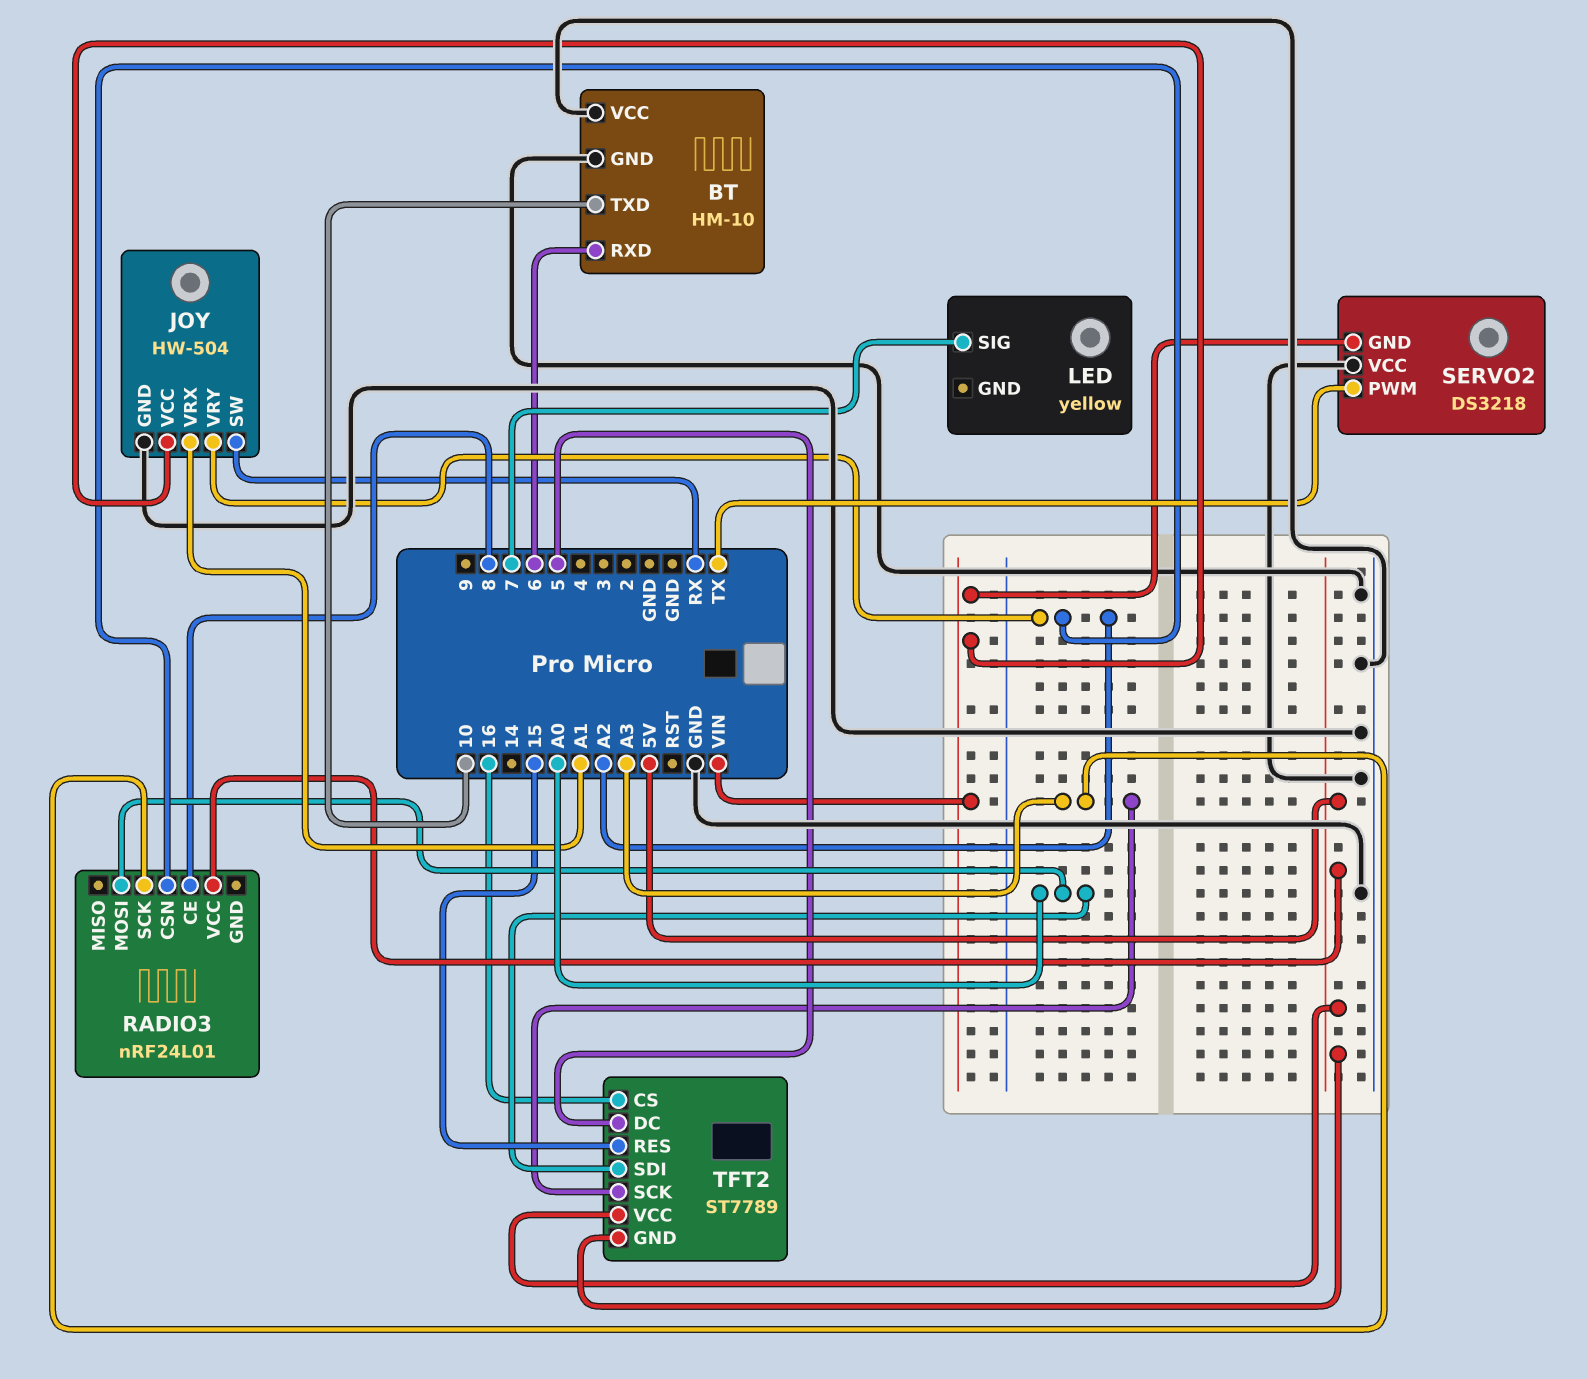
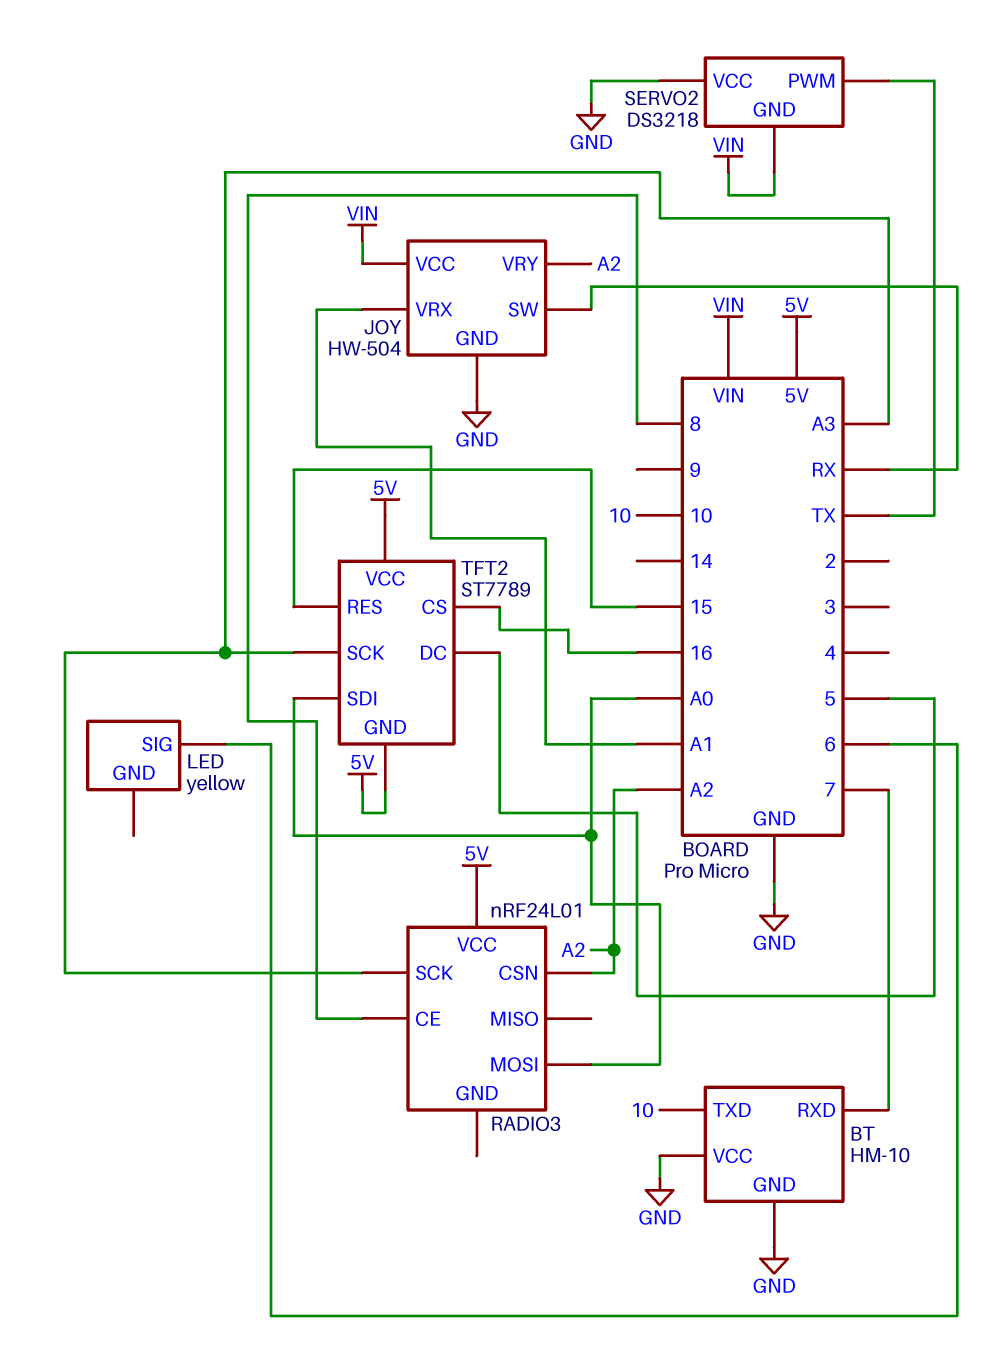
BT pin RXD: 6 -> 7
LED pin SIG: 7 -> 6

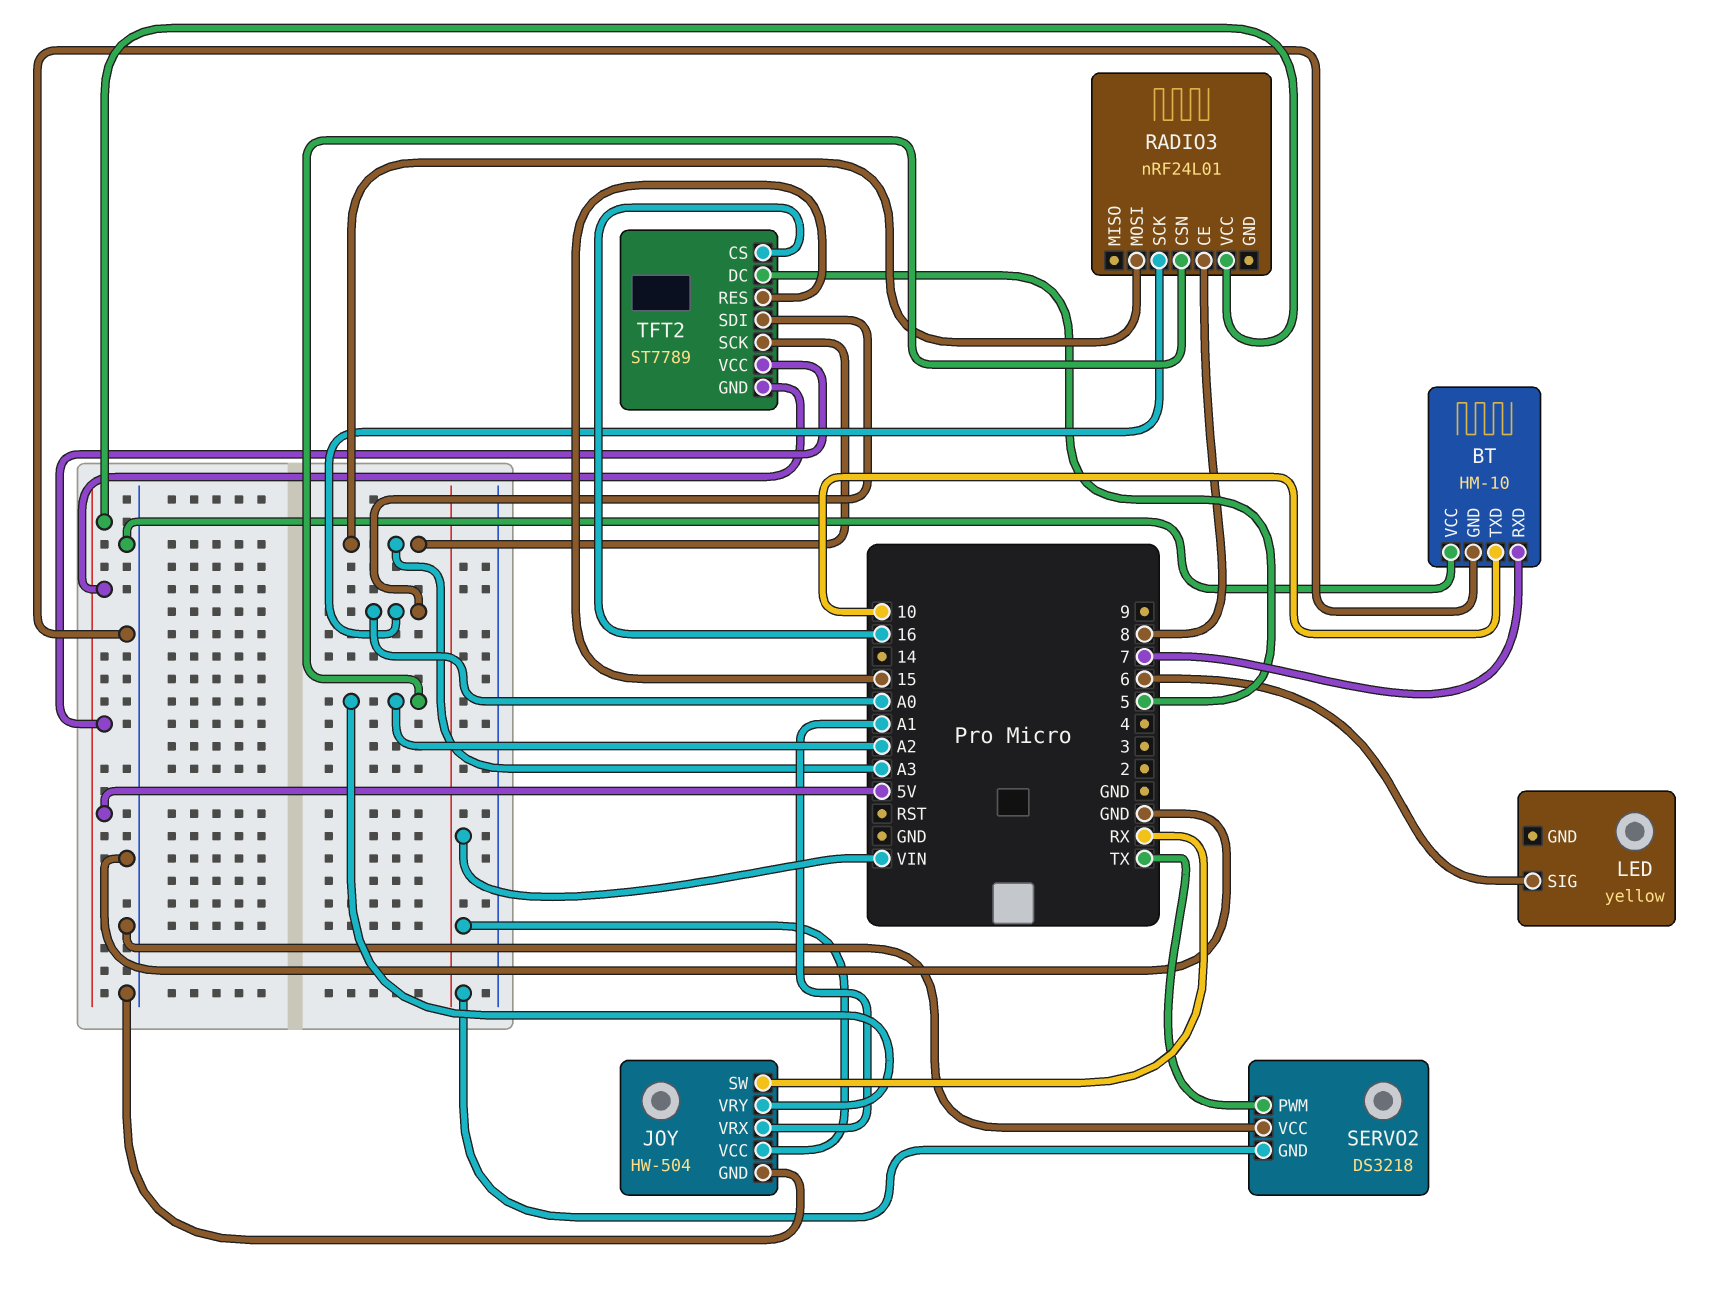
RADIO3 pin MOSI: A0 -> A3
RADIO3 pin SCK: A3 -> A0

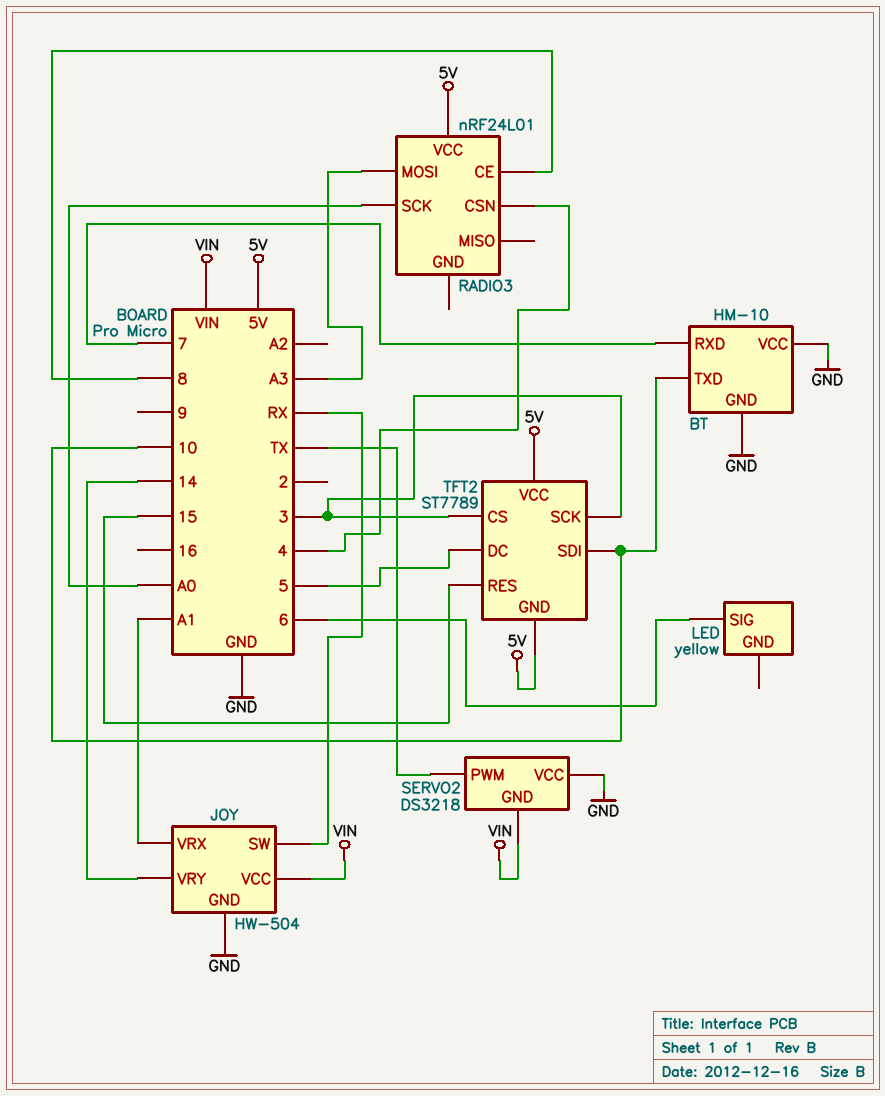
JOY pin VRY: A2 -> 14
RADIO3 pin CSN: A2 -> 4
TFT2 pin CS: 16 -> 3
TFT2 pin SCK: A3 -> 3
TFT2 pin SDI: A0 -> 10

